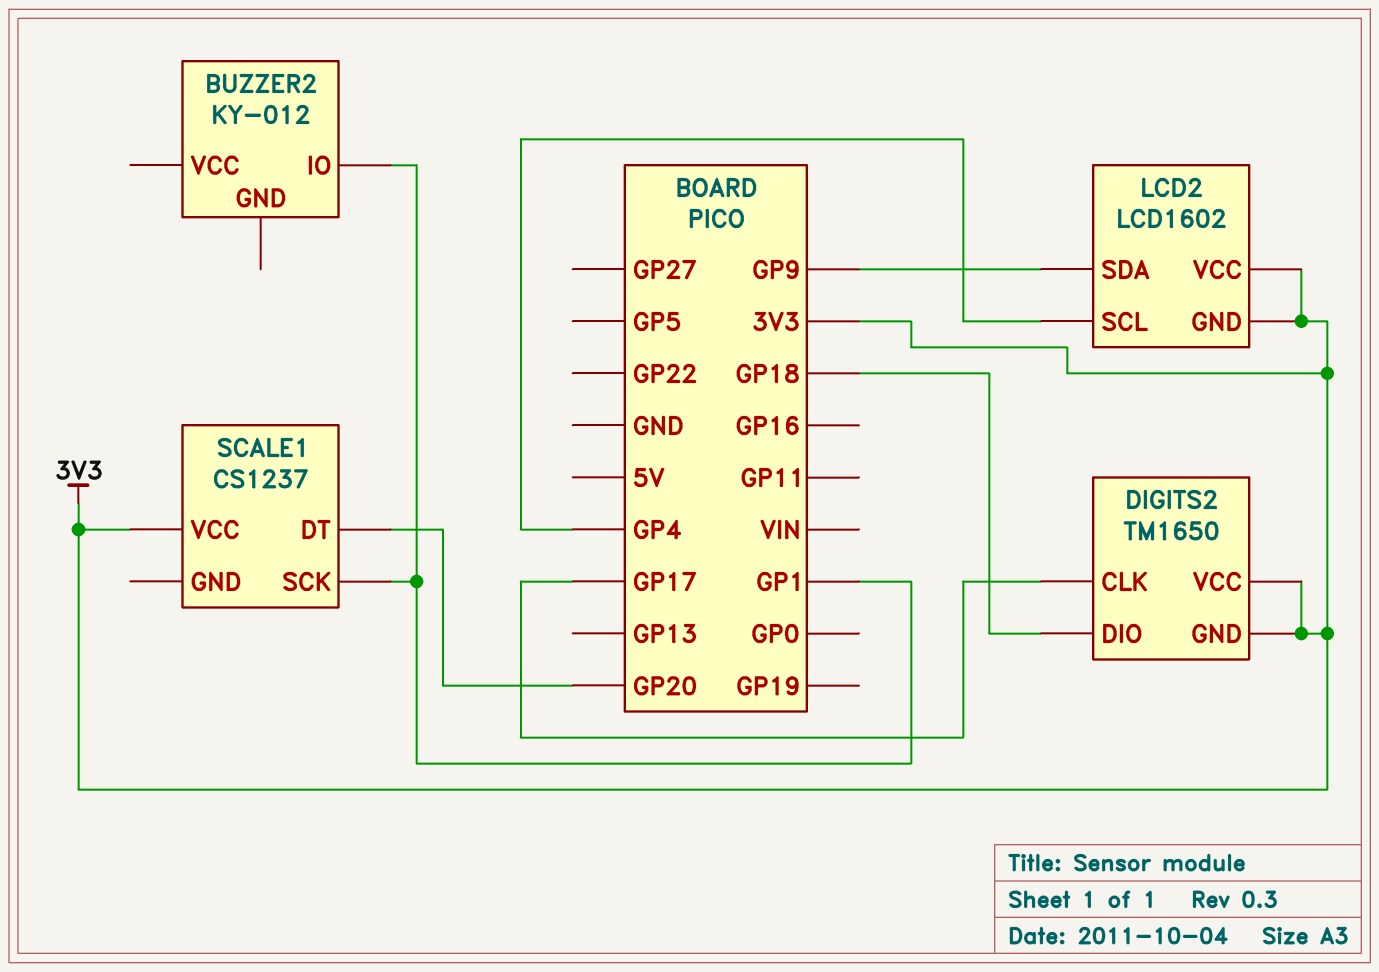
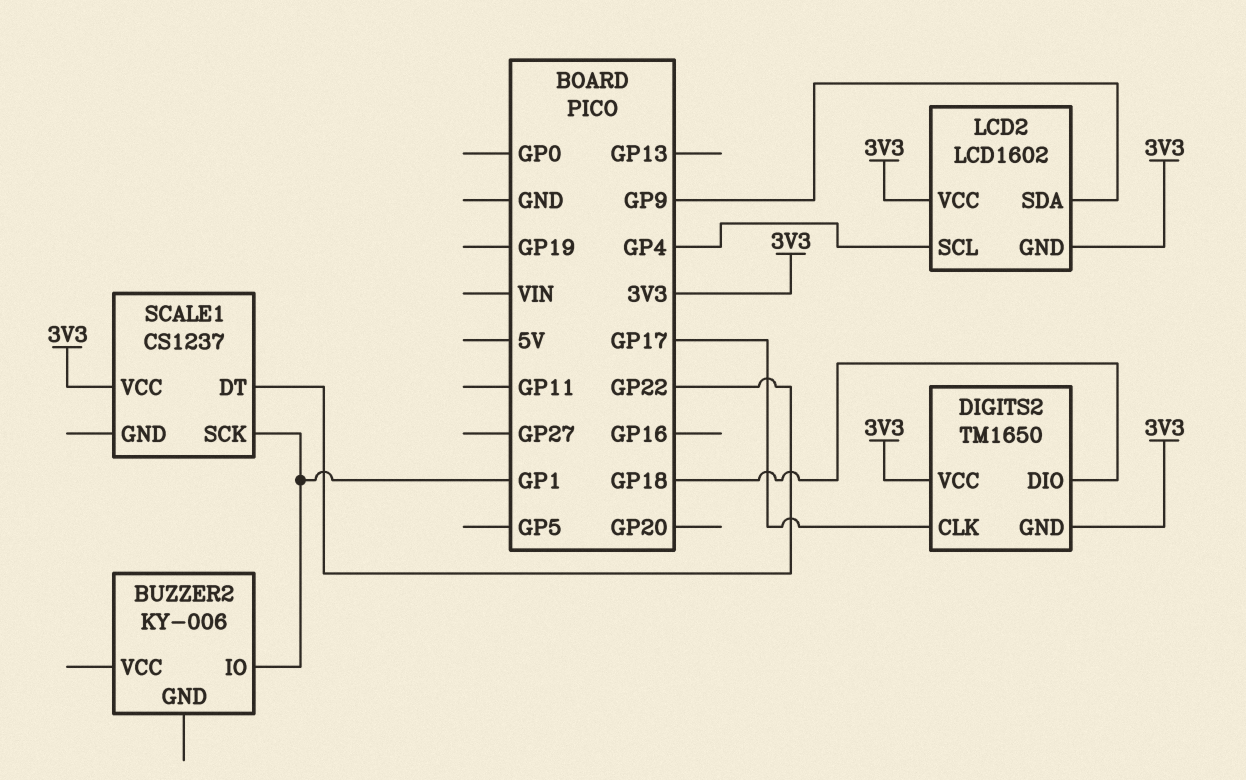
BUZZER2: KY-012 -> KY-006
SCALE1 pin DT: GP20 -> GP22

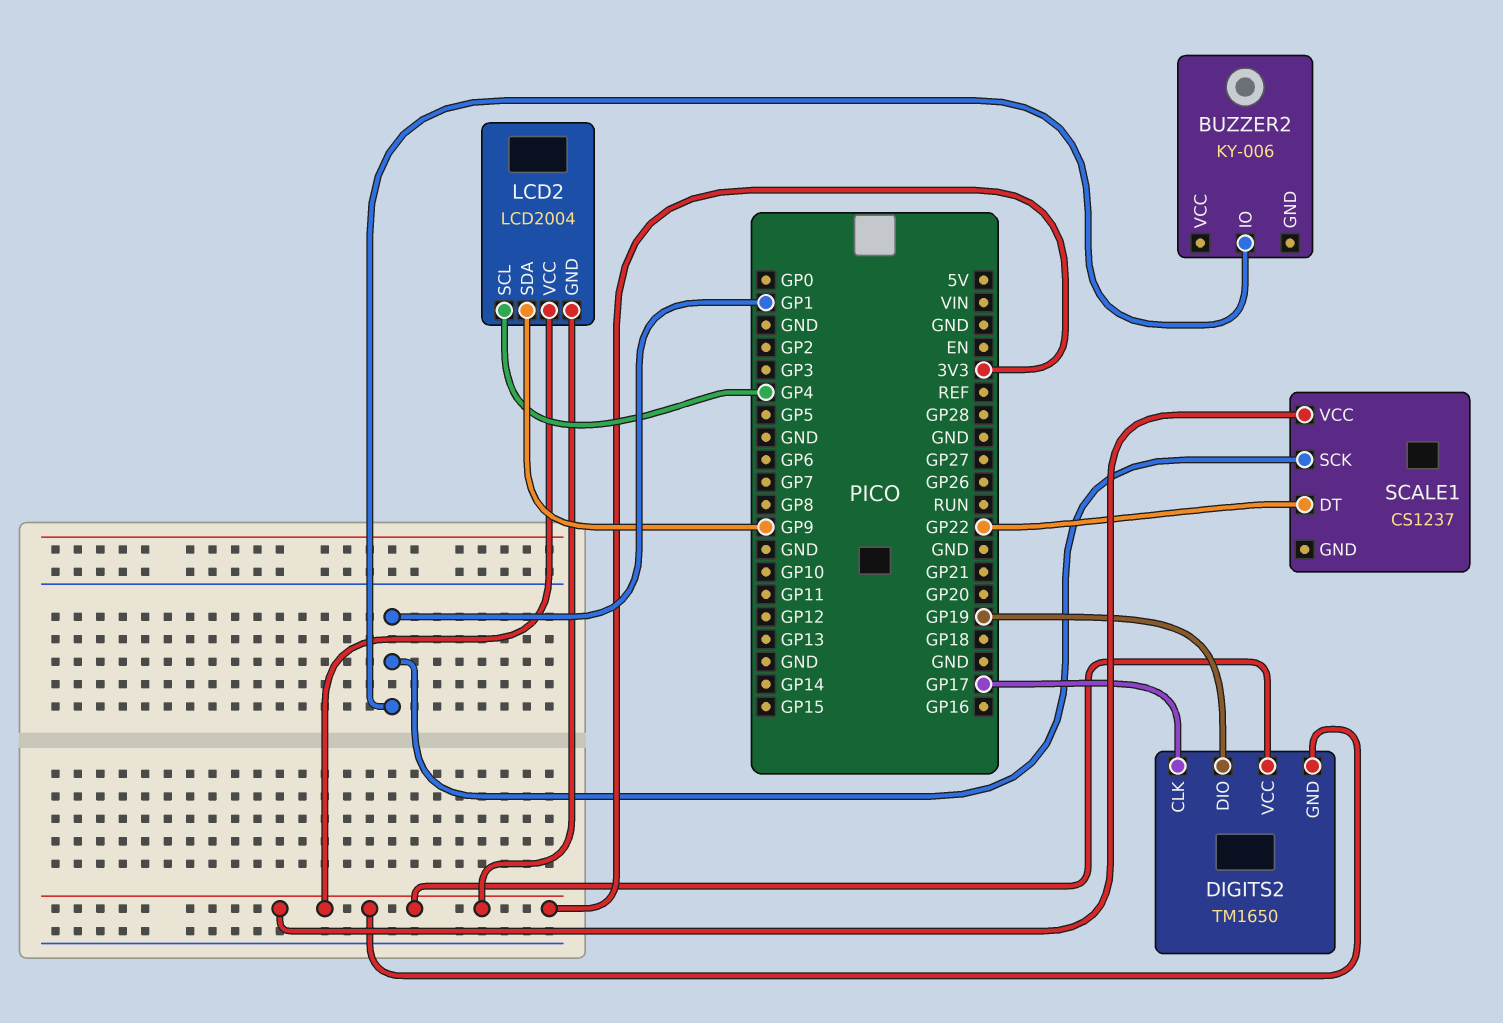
DIGITS2 pin DIO: GP18 -> GP19
LCD2: LCD1602 -> LCD2004

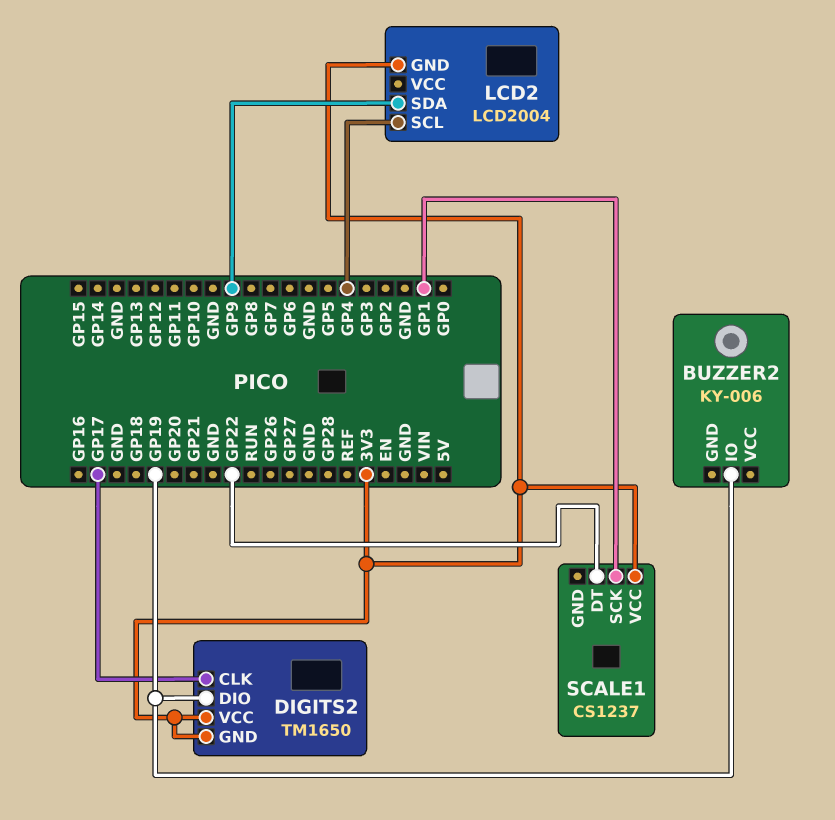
BUZZER2 pin IO: GP1 -> GP19
LCD2 pin VCC: 3V3 -> none

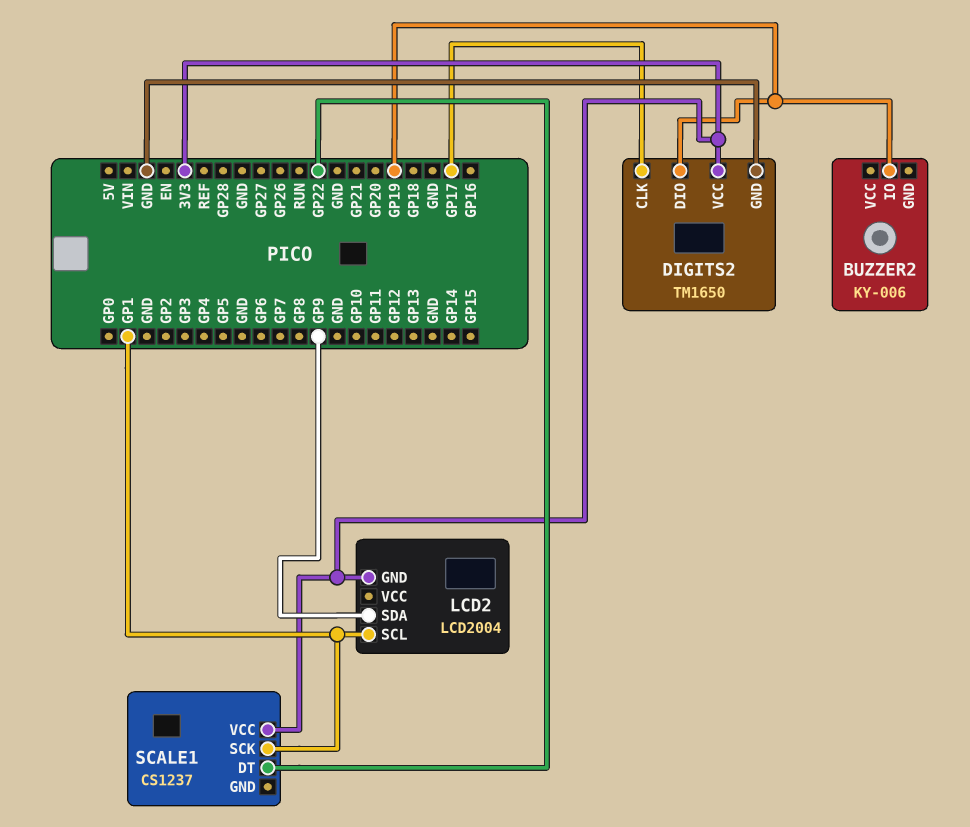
DIGITS2 pin GND: 3V3 -> GND
LCD2 pin SCL: GP4 -> GP1

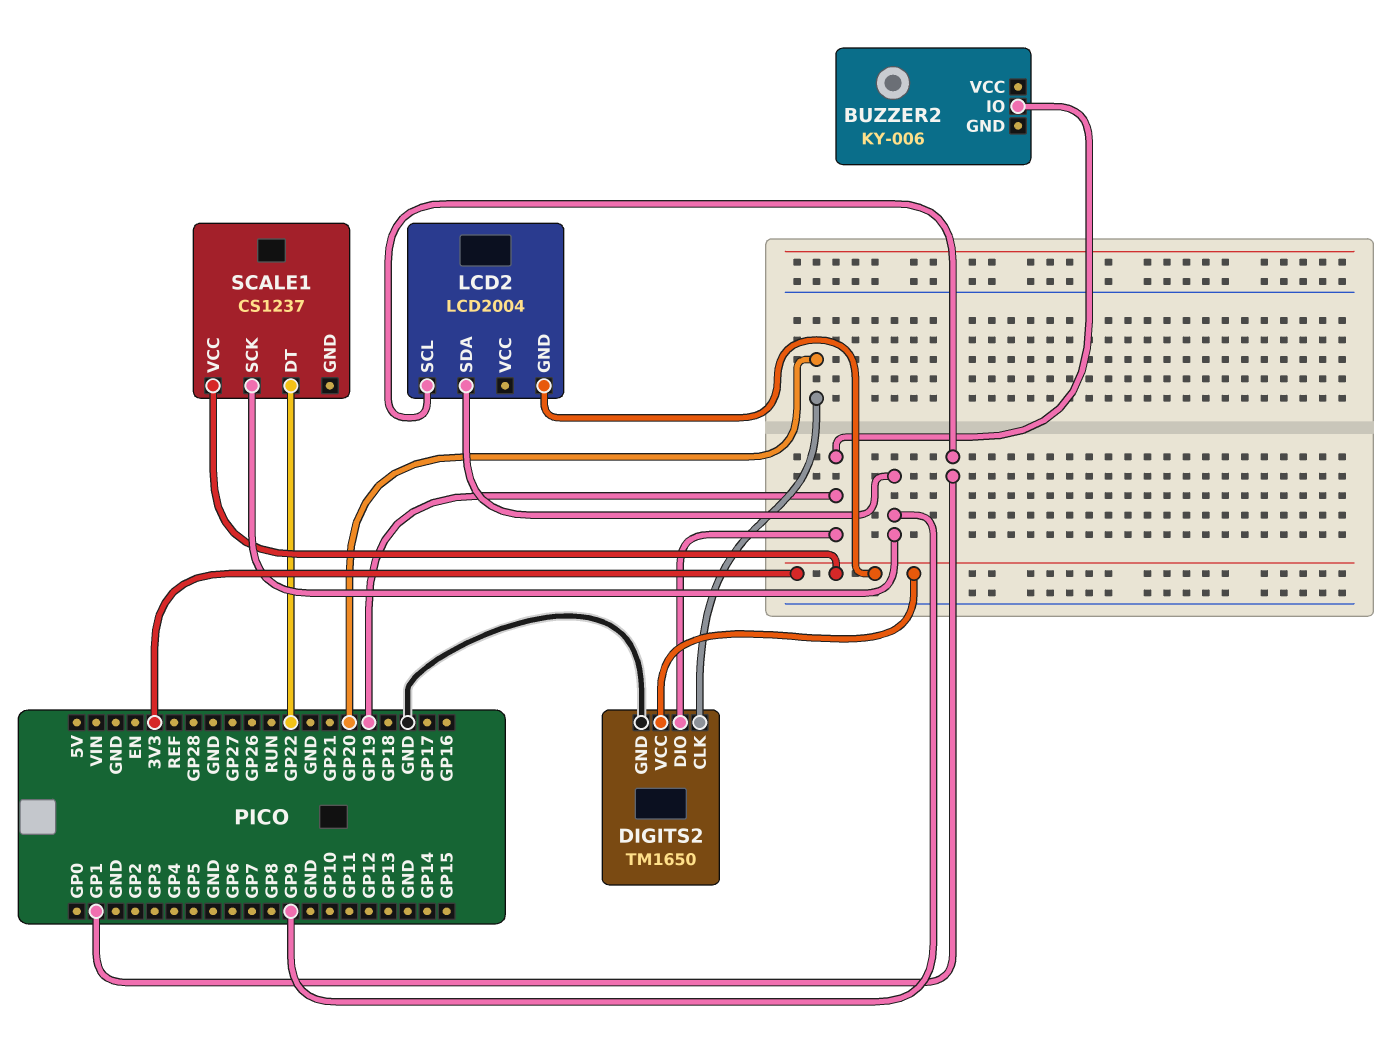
DIGITS2 pin CLK: GP17 -> GP20
SCALE1 pin SCK: GP1 -> GP9

